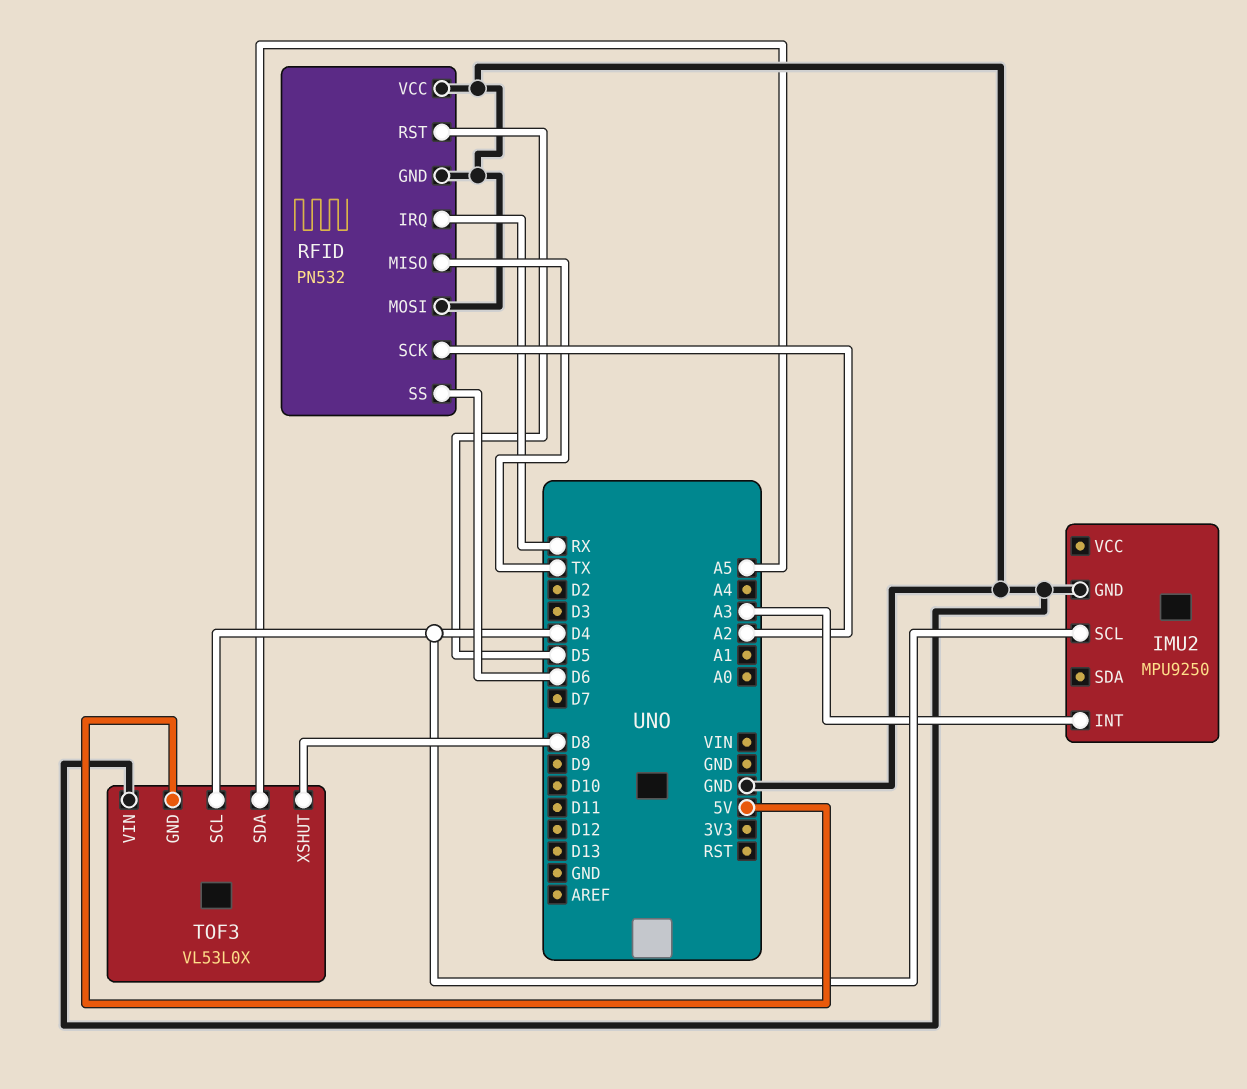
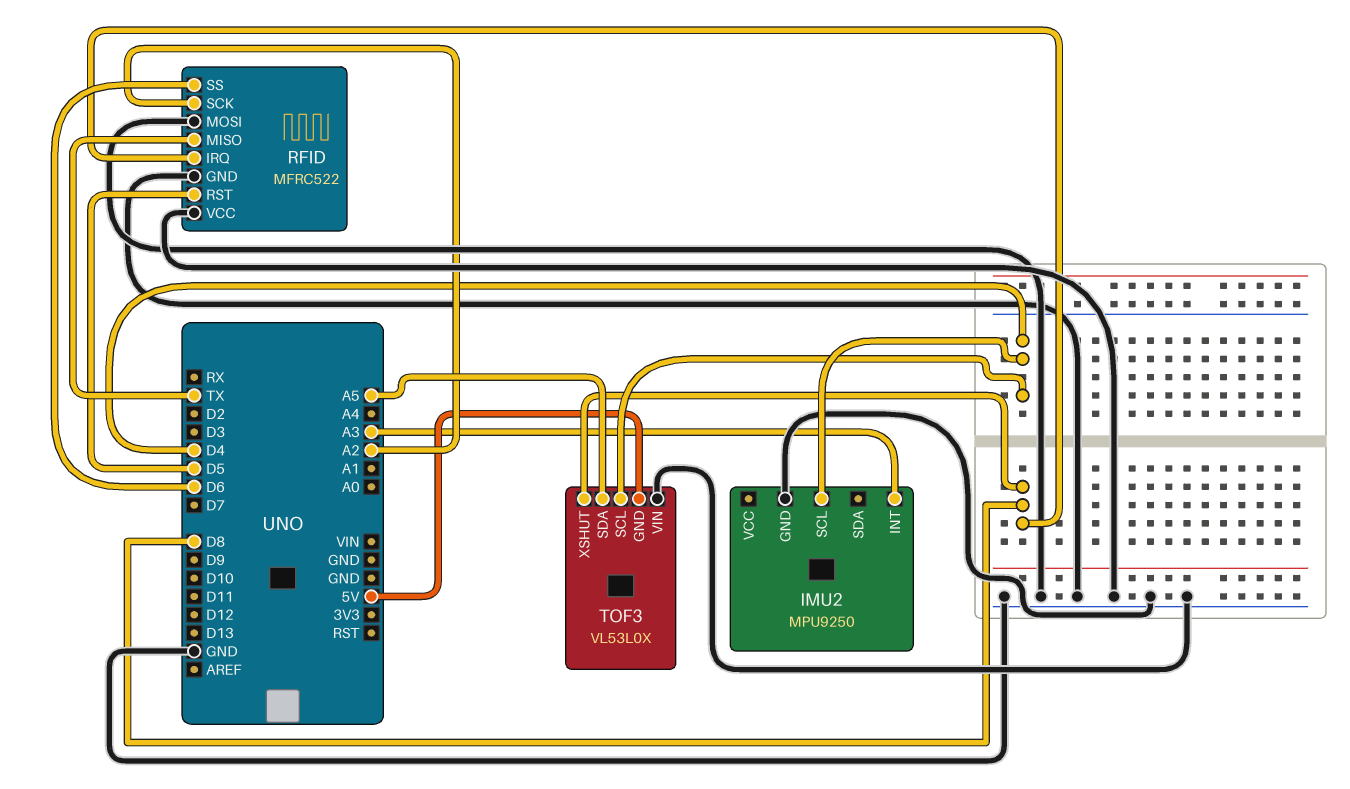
RFID: PN532 -> MFRC522
RFID pin IRQ: RX -> D8

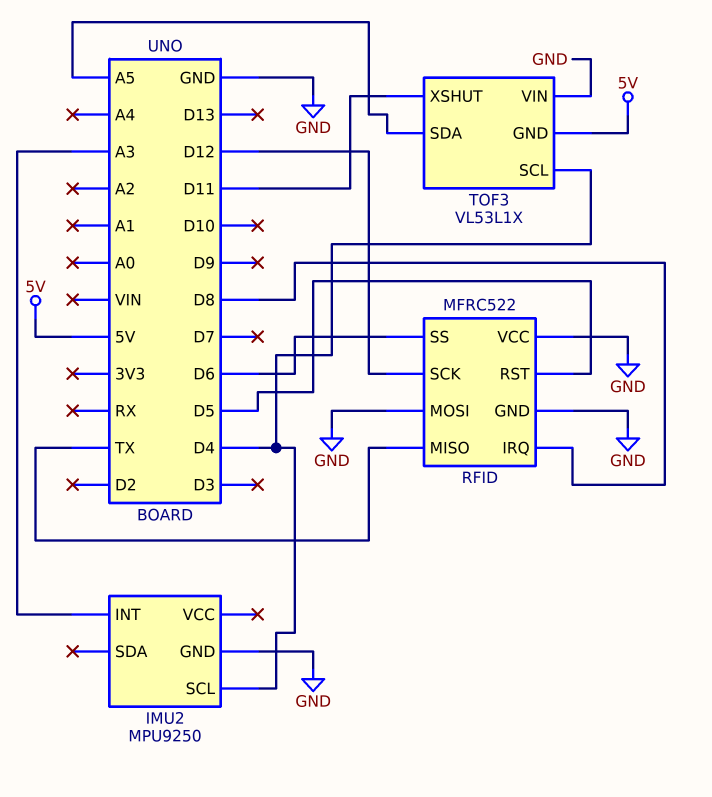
RFID pin SCK: A2 -> D12
TOF3: VL53L0X -> VL53L1X
TOF3 pin XSHUT: D8 -> D11

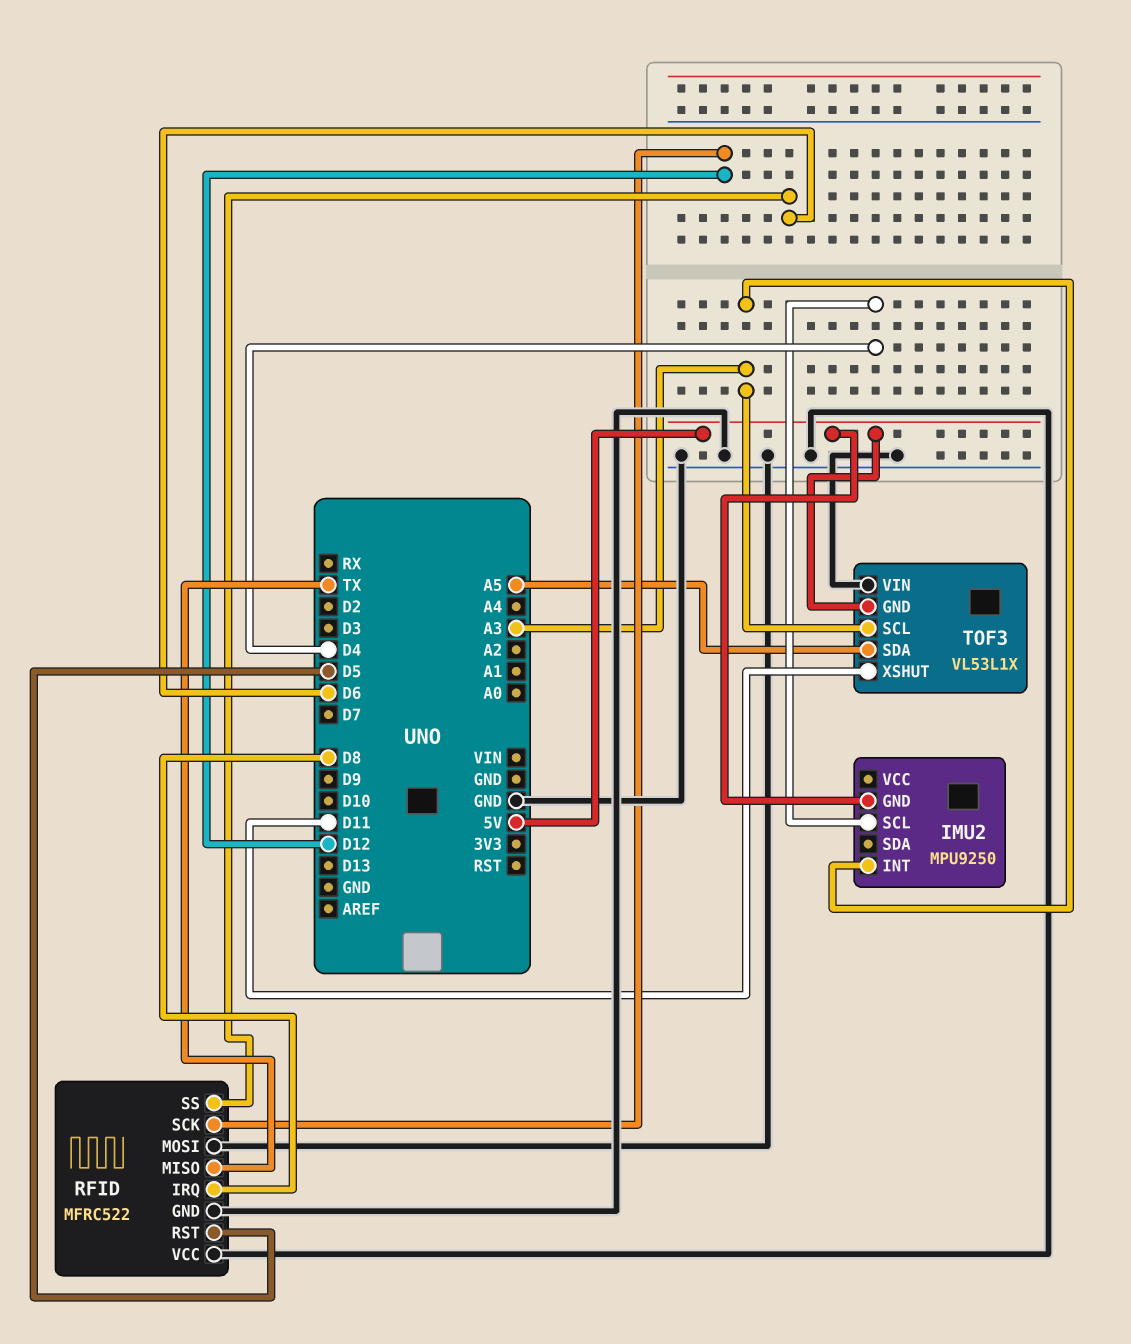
IMU2 pin GND: GND -> 5V
TOF3 pin SCL: D4 -> A3

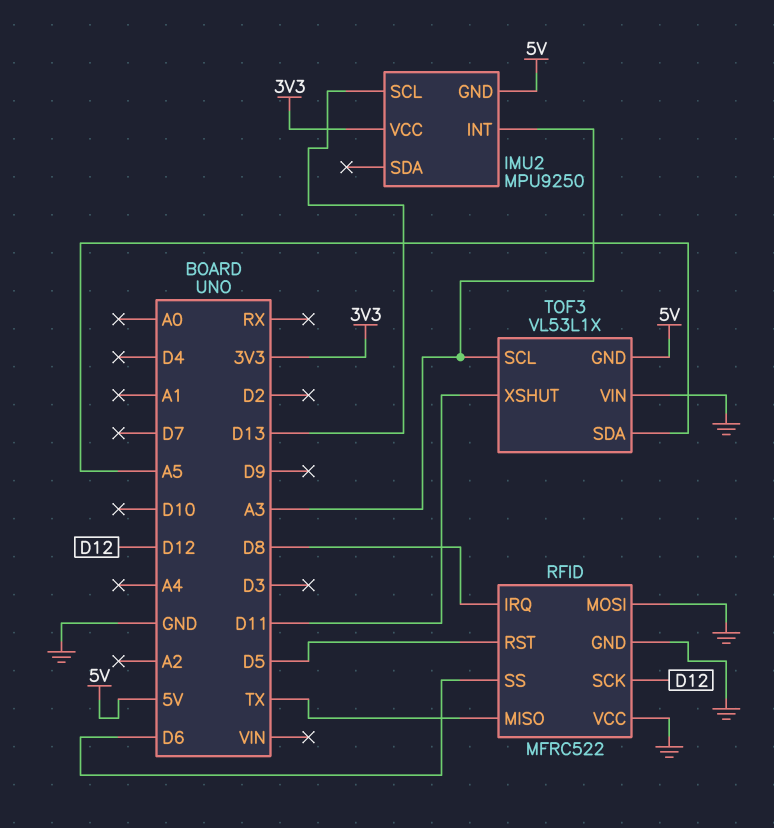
IMU2 pin SCL: D4 -> D13
IMU2 pin VCC: none -> 3V3

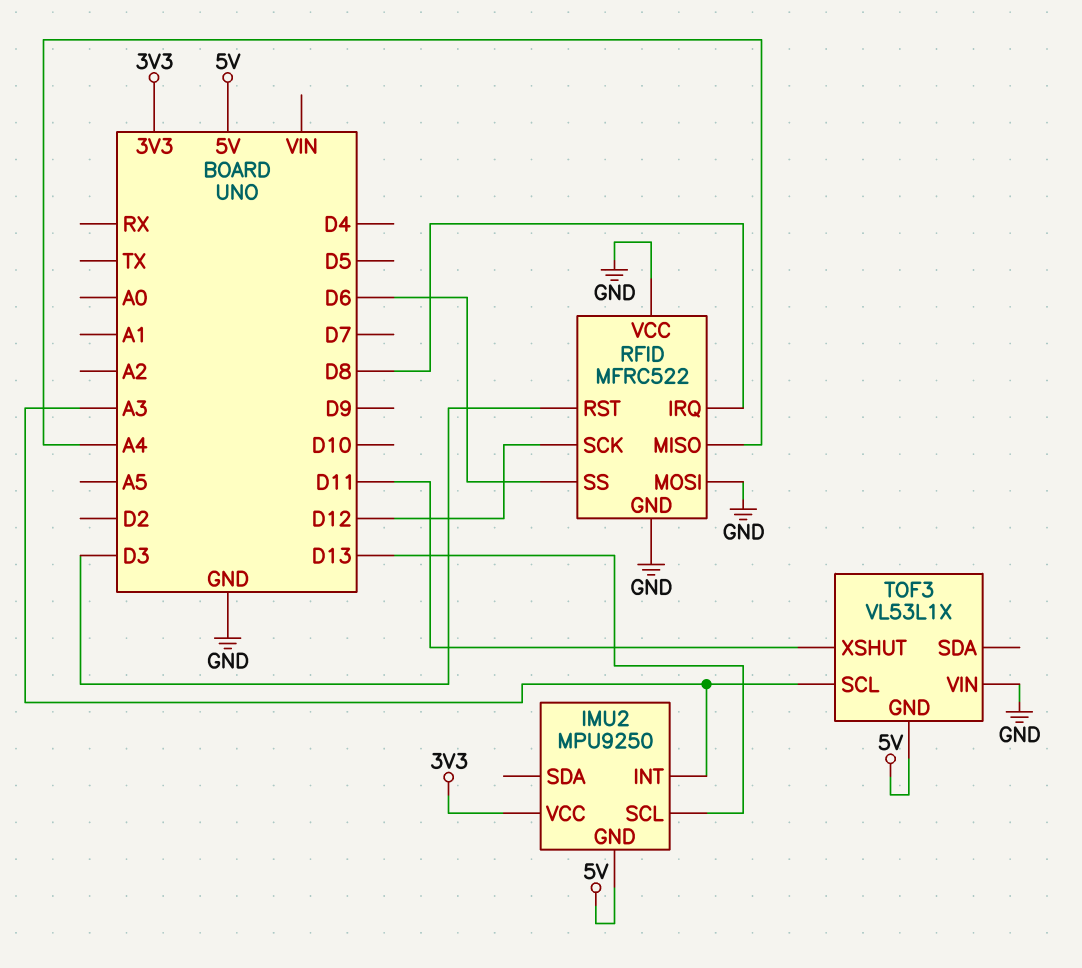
RFID pin MISO: TX -> A4
RFID pin RST: D5 -> D3
TOF3 pin SDA: A5 -> none

